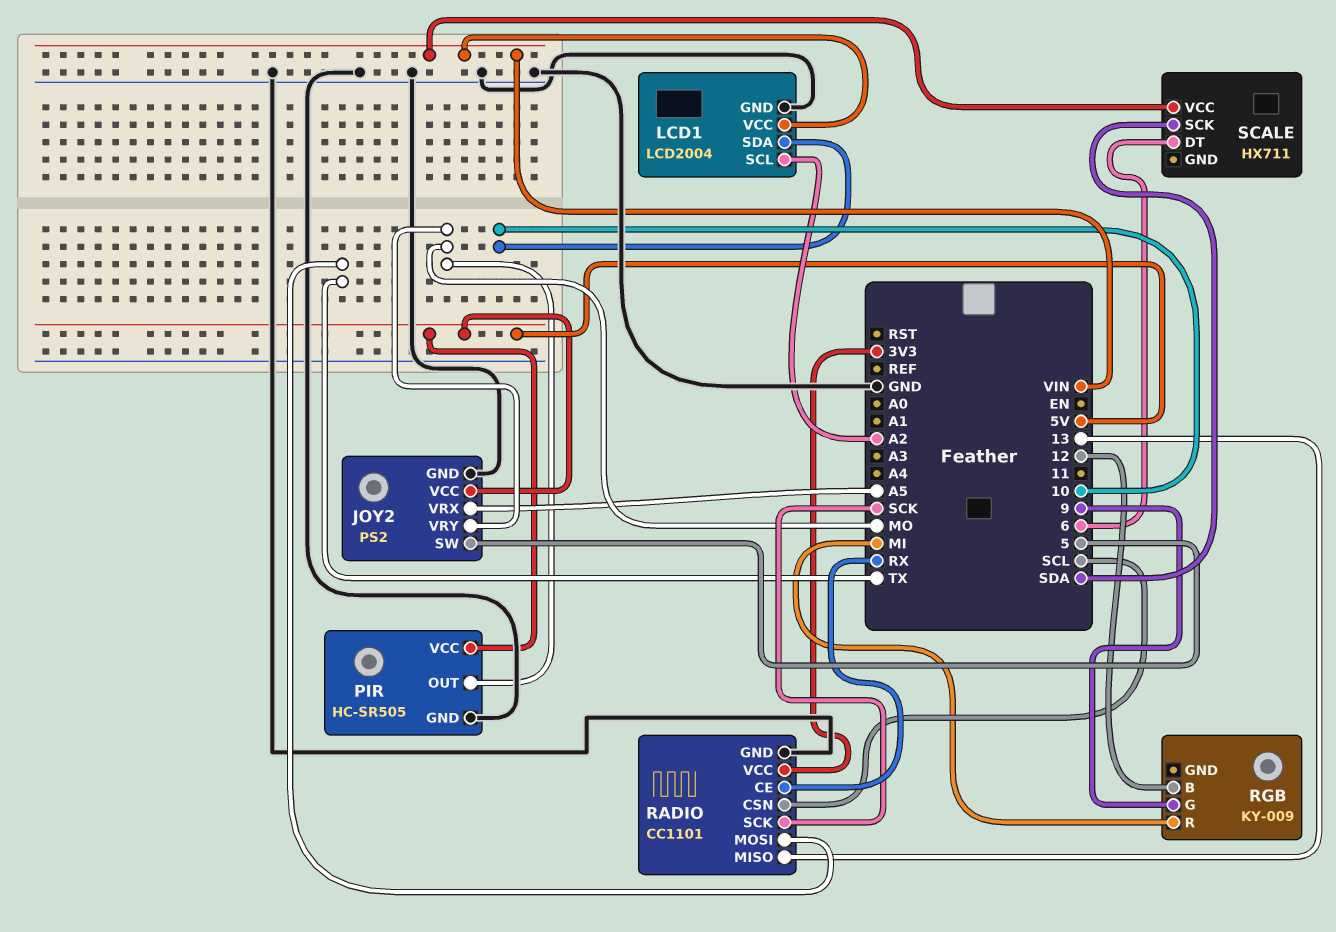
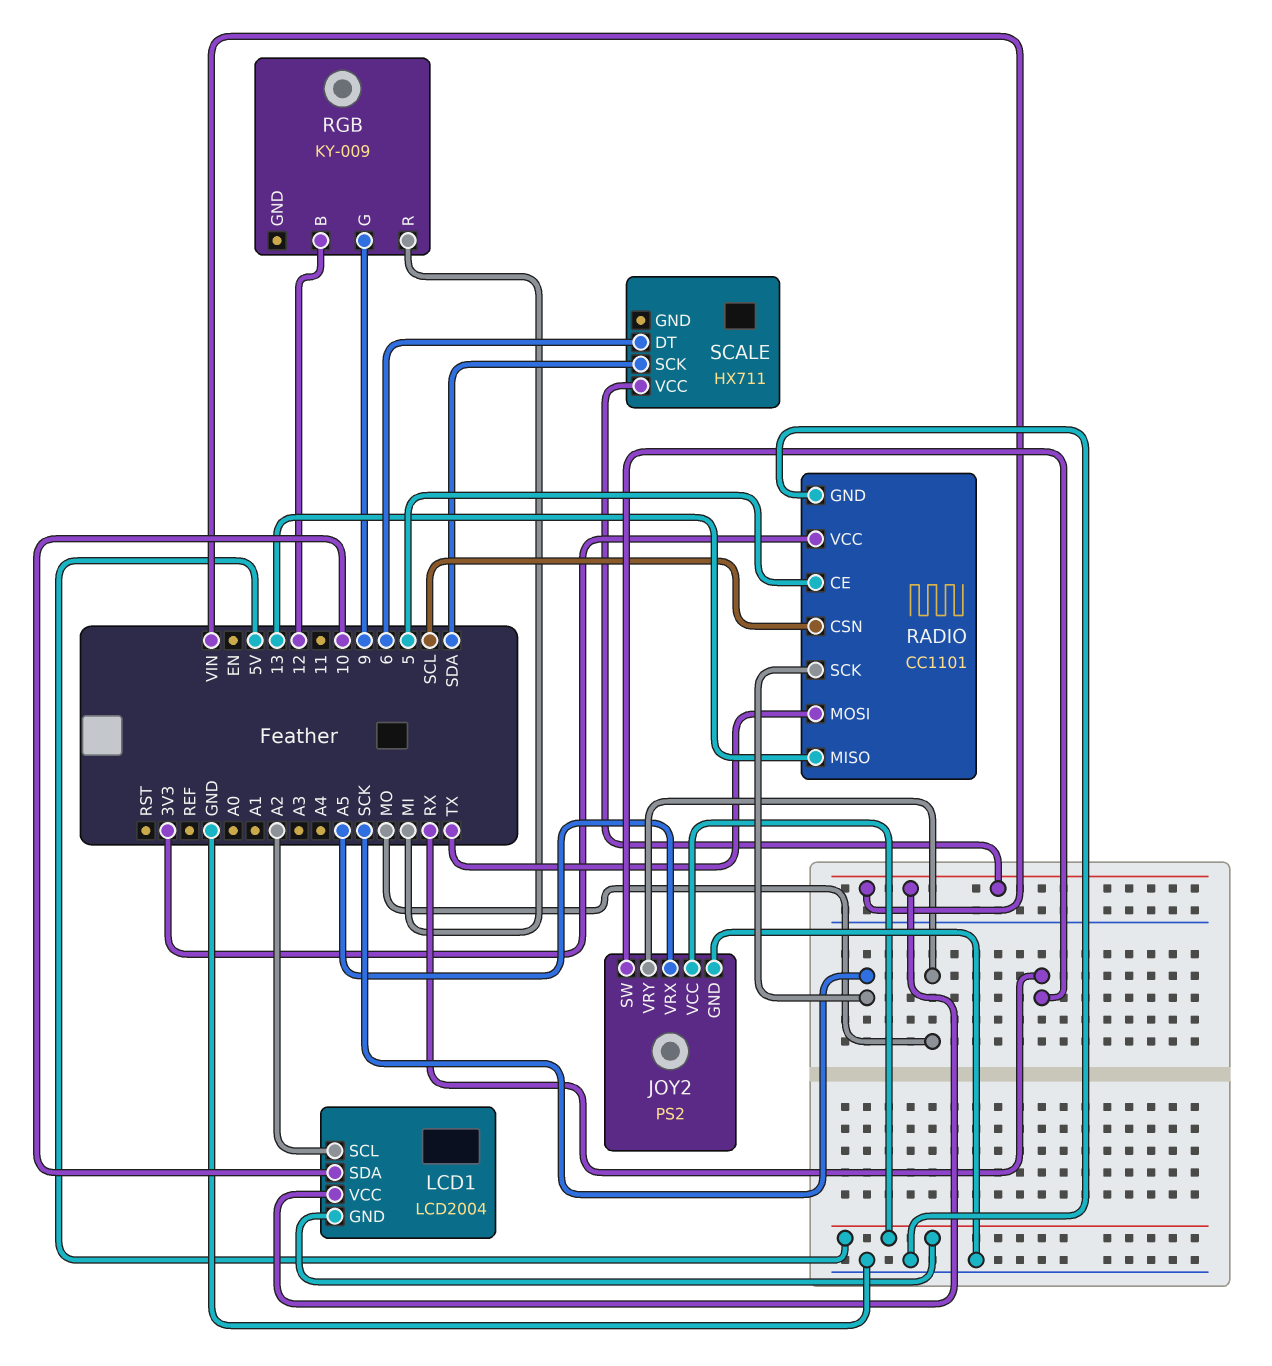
JOY2 pin SW: 5 -> RX
LCD1 pin GND: GND -> 5V
PIR: HC-SR505 -> none
PIR pin GND: GND -> none
PIR pin OUT: MO -> none
PIR pin VCC: 5V -> none
RADIO pin CE: RX -> 5

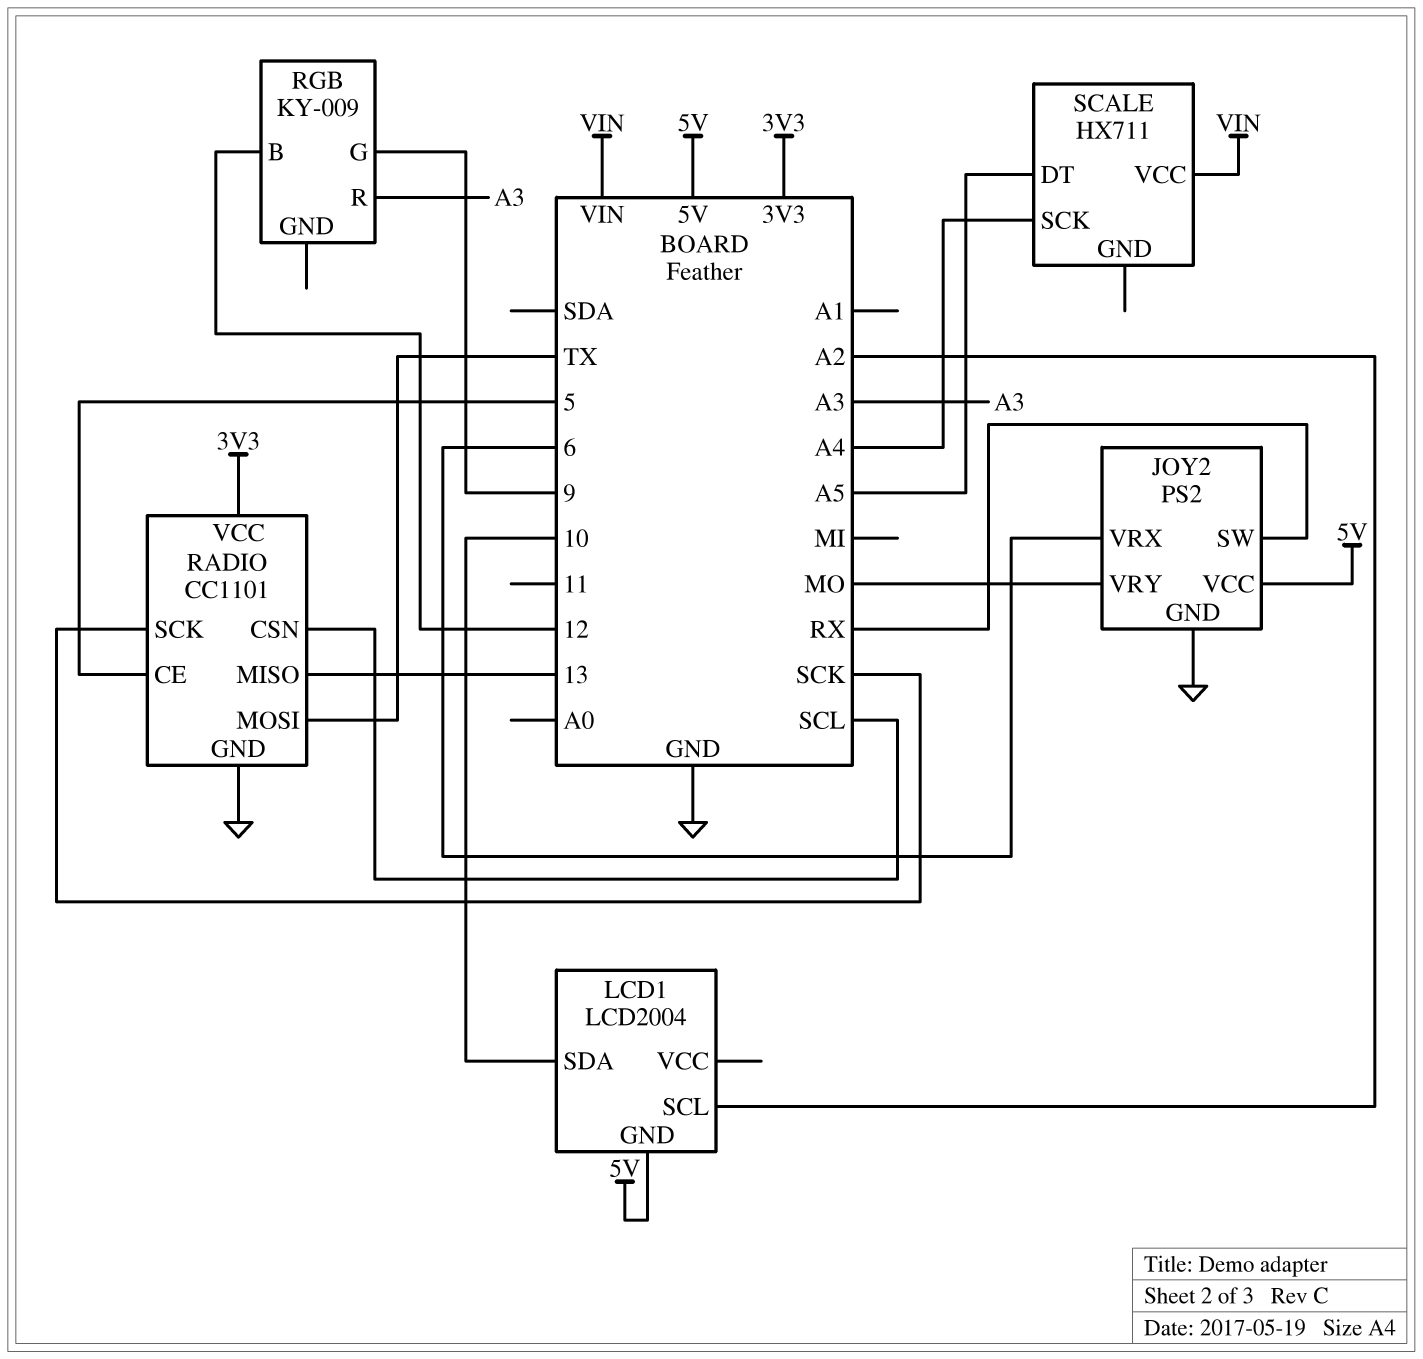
JOY2 pin VRX: A5 -> 6
LCD1 pin VCC: VIN -> none
RGB pin R: MI -> A3
SCALE pin DT: 6 -> A5
SCALE pin SCK: SDA -> A4

